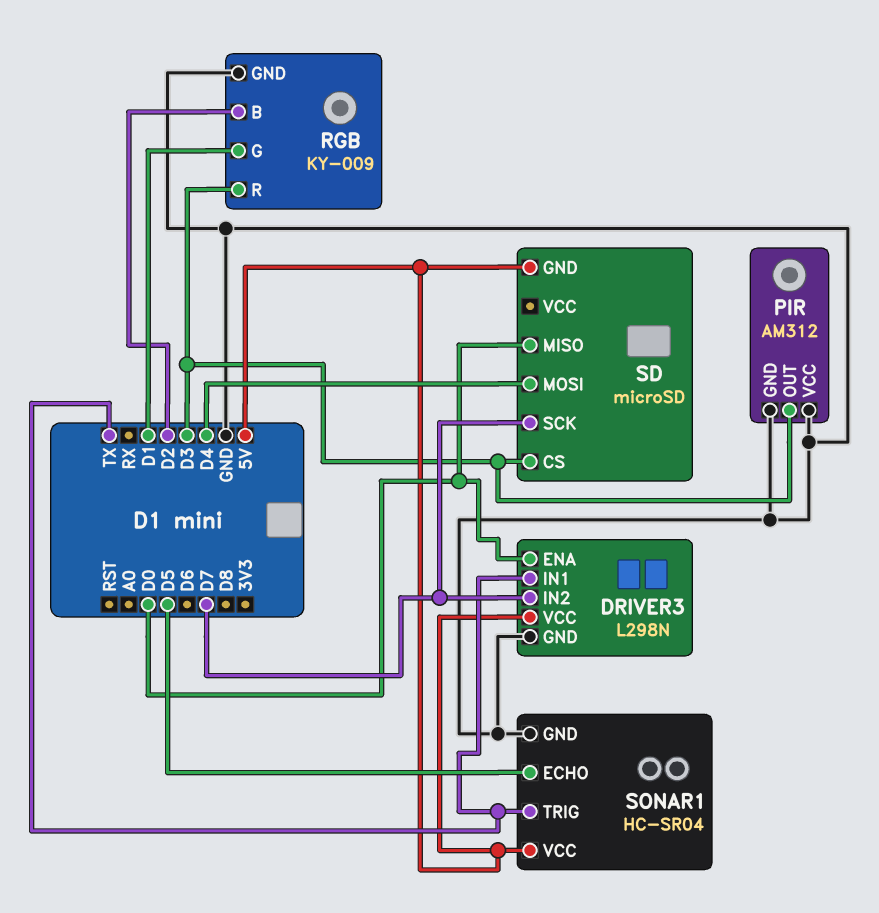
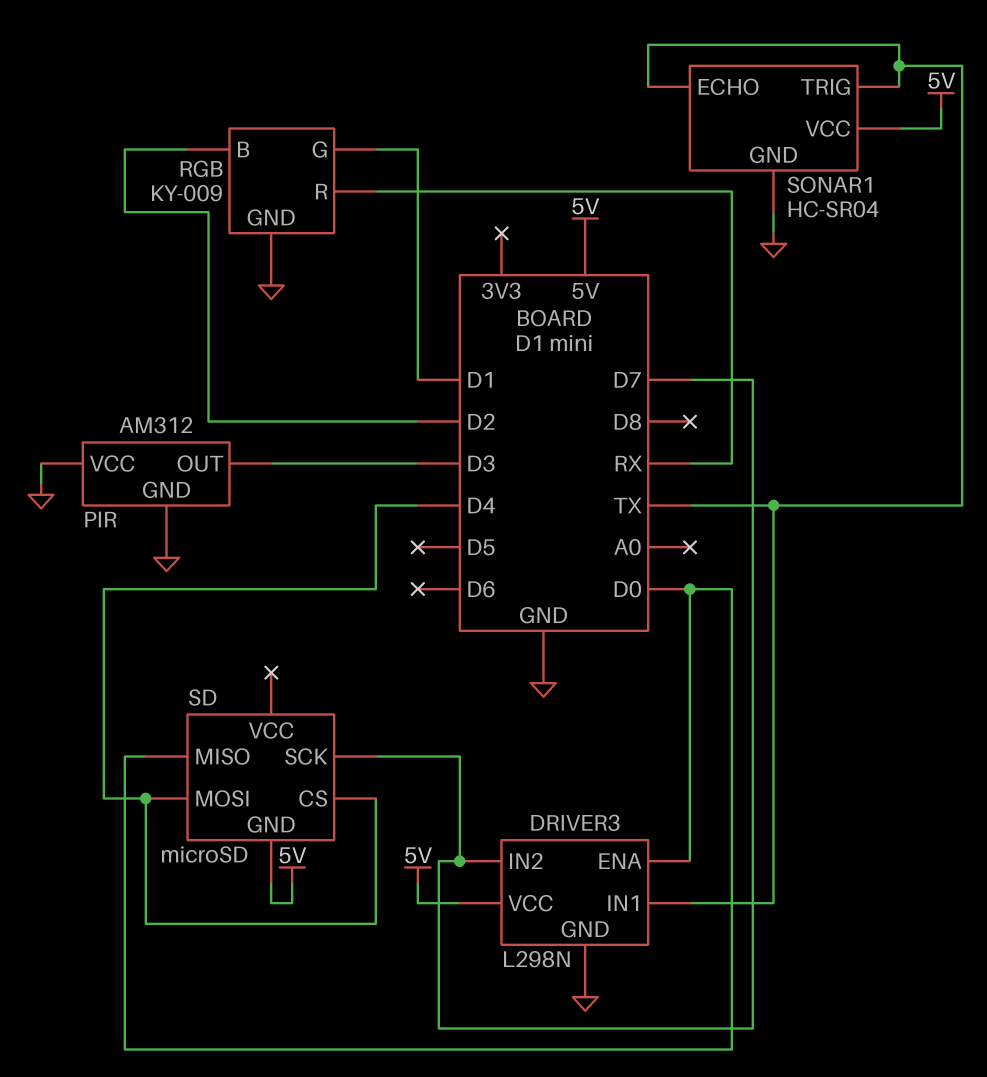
RGB pin R: D3 -> RX
SD pin CS: D3 -> D4
SONAR1 pin ECHO: D5 -> TX

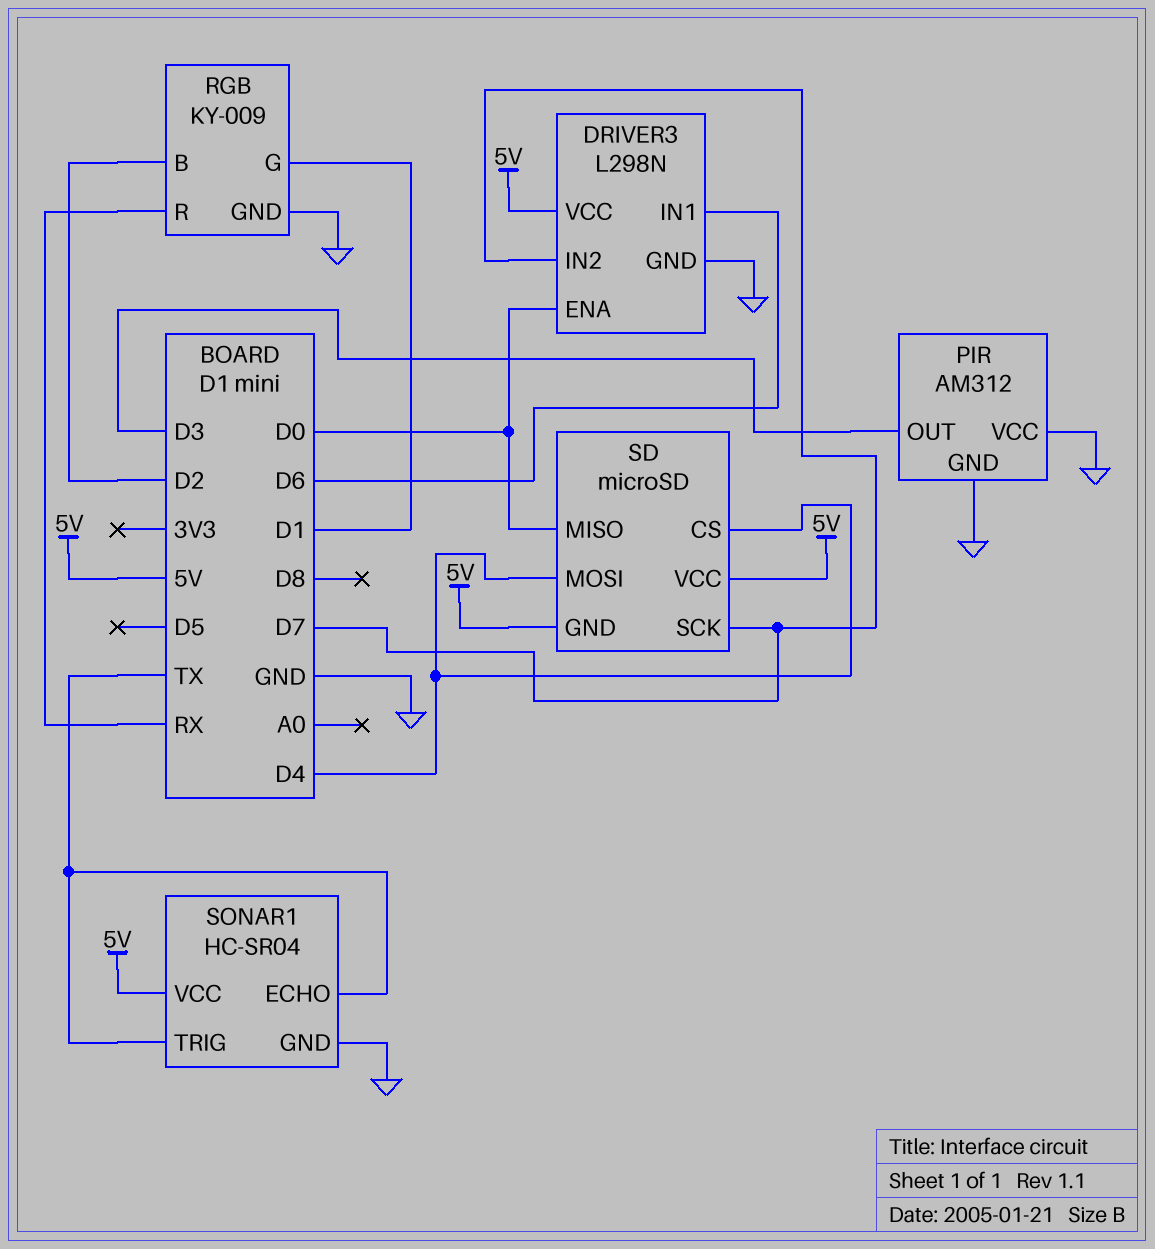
DRIVER3 pin IN1: TX -> D6
SD pin VCC: none -> 5V

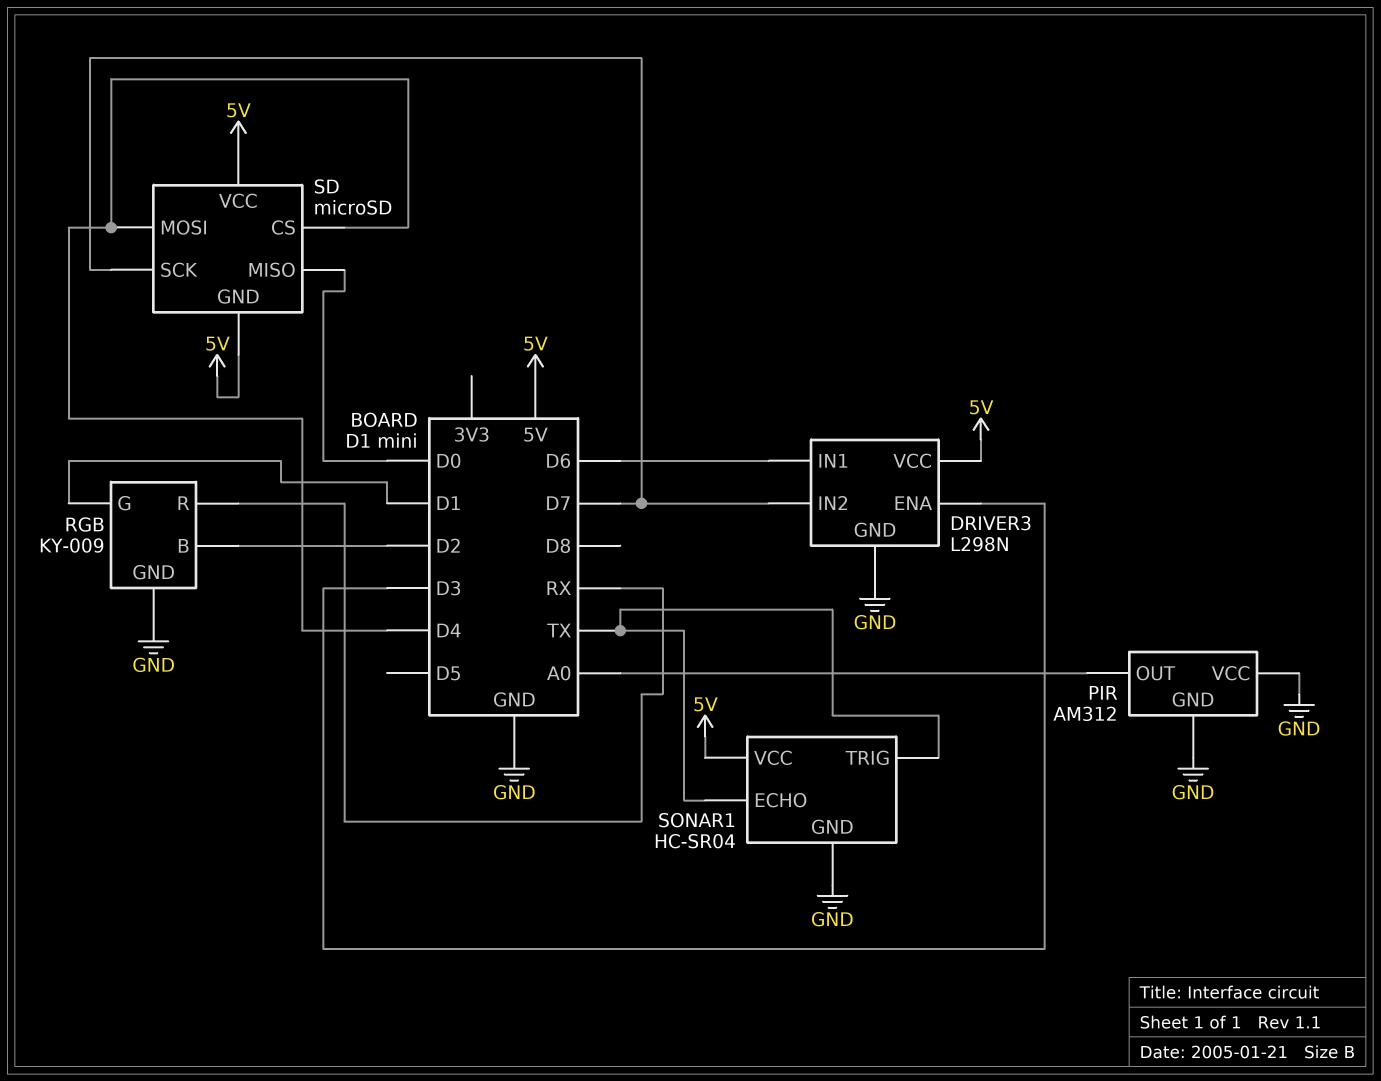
DRIVER3 pin ENA: D0 -> D3
PIR pin OUT: D3 -> A0

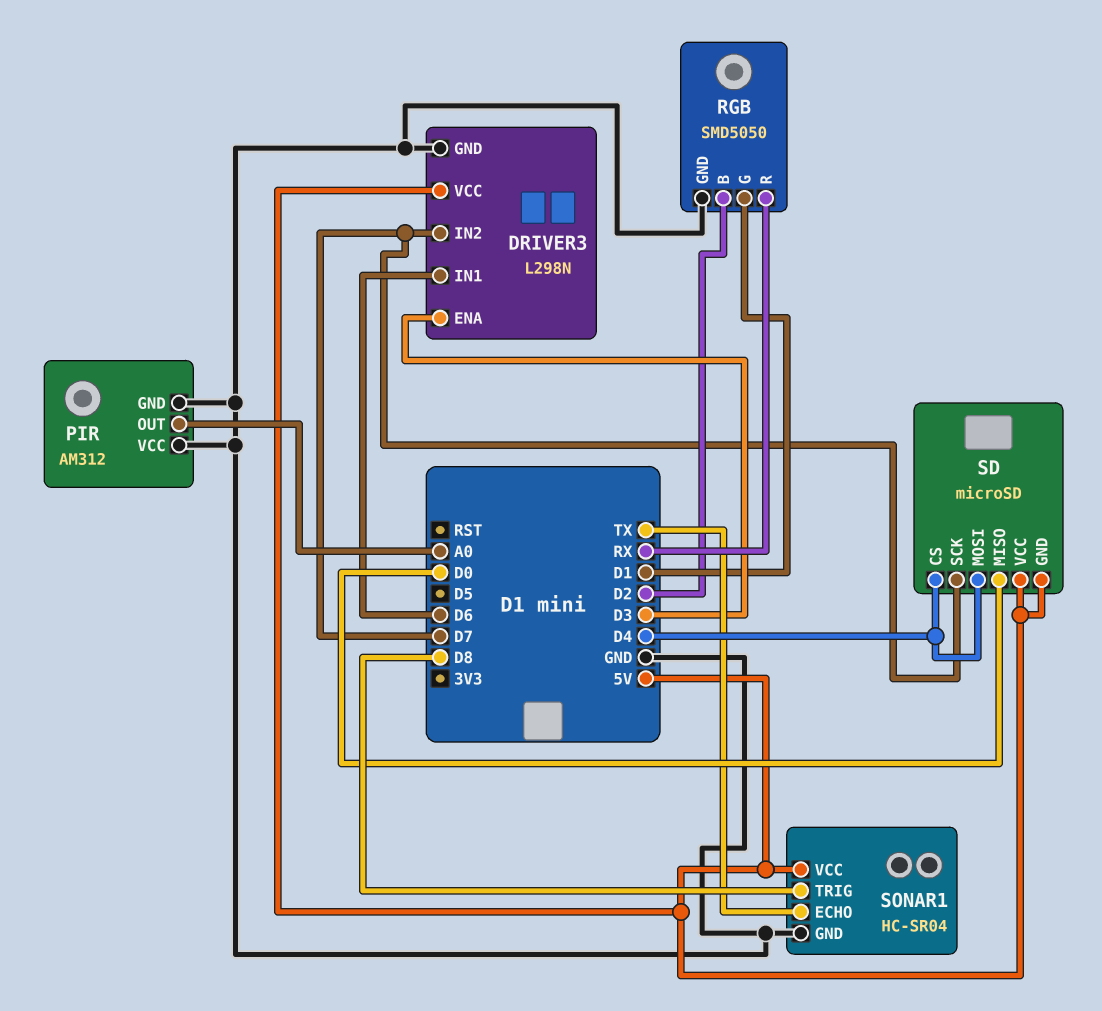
RGB: KY-009 -> SMD5050
SONAR1 pin TRIG: TX -> D8

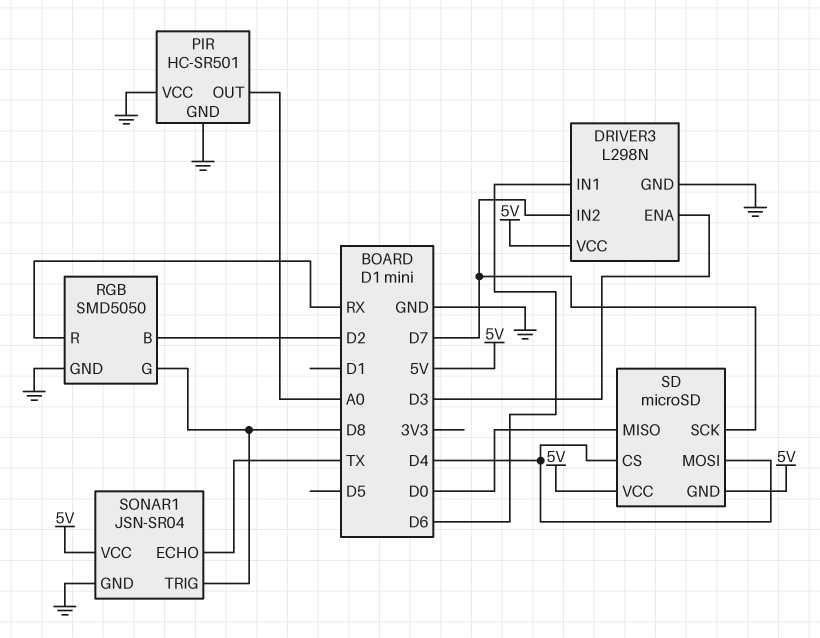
PIR: AM312 -> HC-SR501
RGB pin G: D1 -> D8
SONAR1: HC-SR04 -> JSN-SR04

